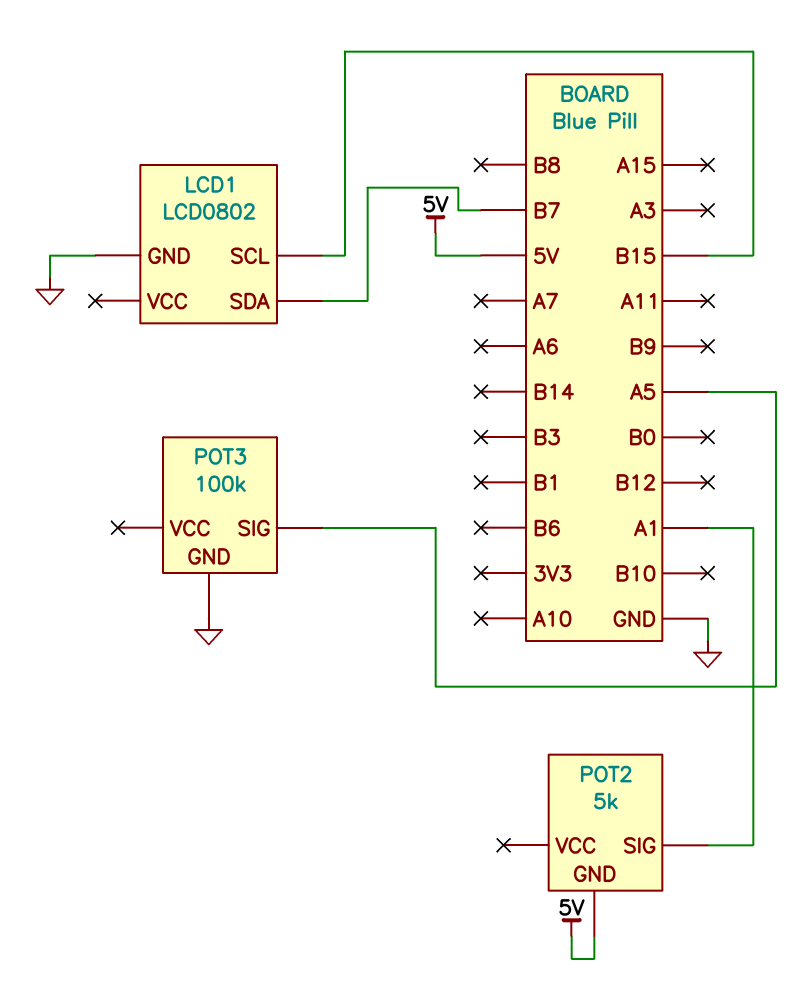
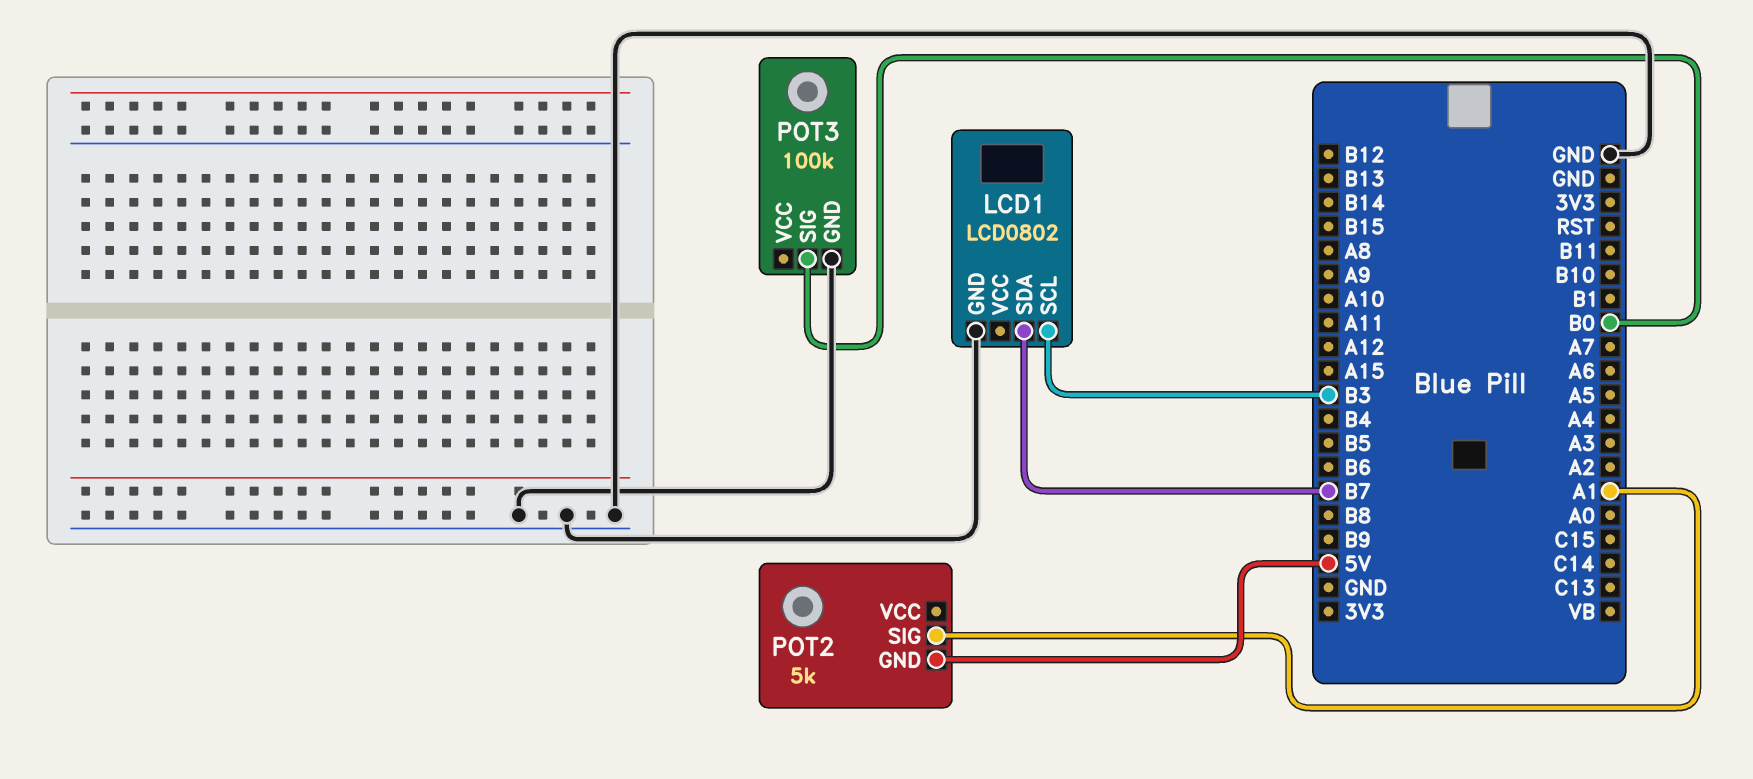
LCD1 pin SCL: B15 -> B3
POT3 pin SIG: A5 -> B0

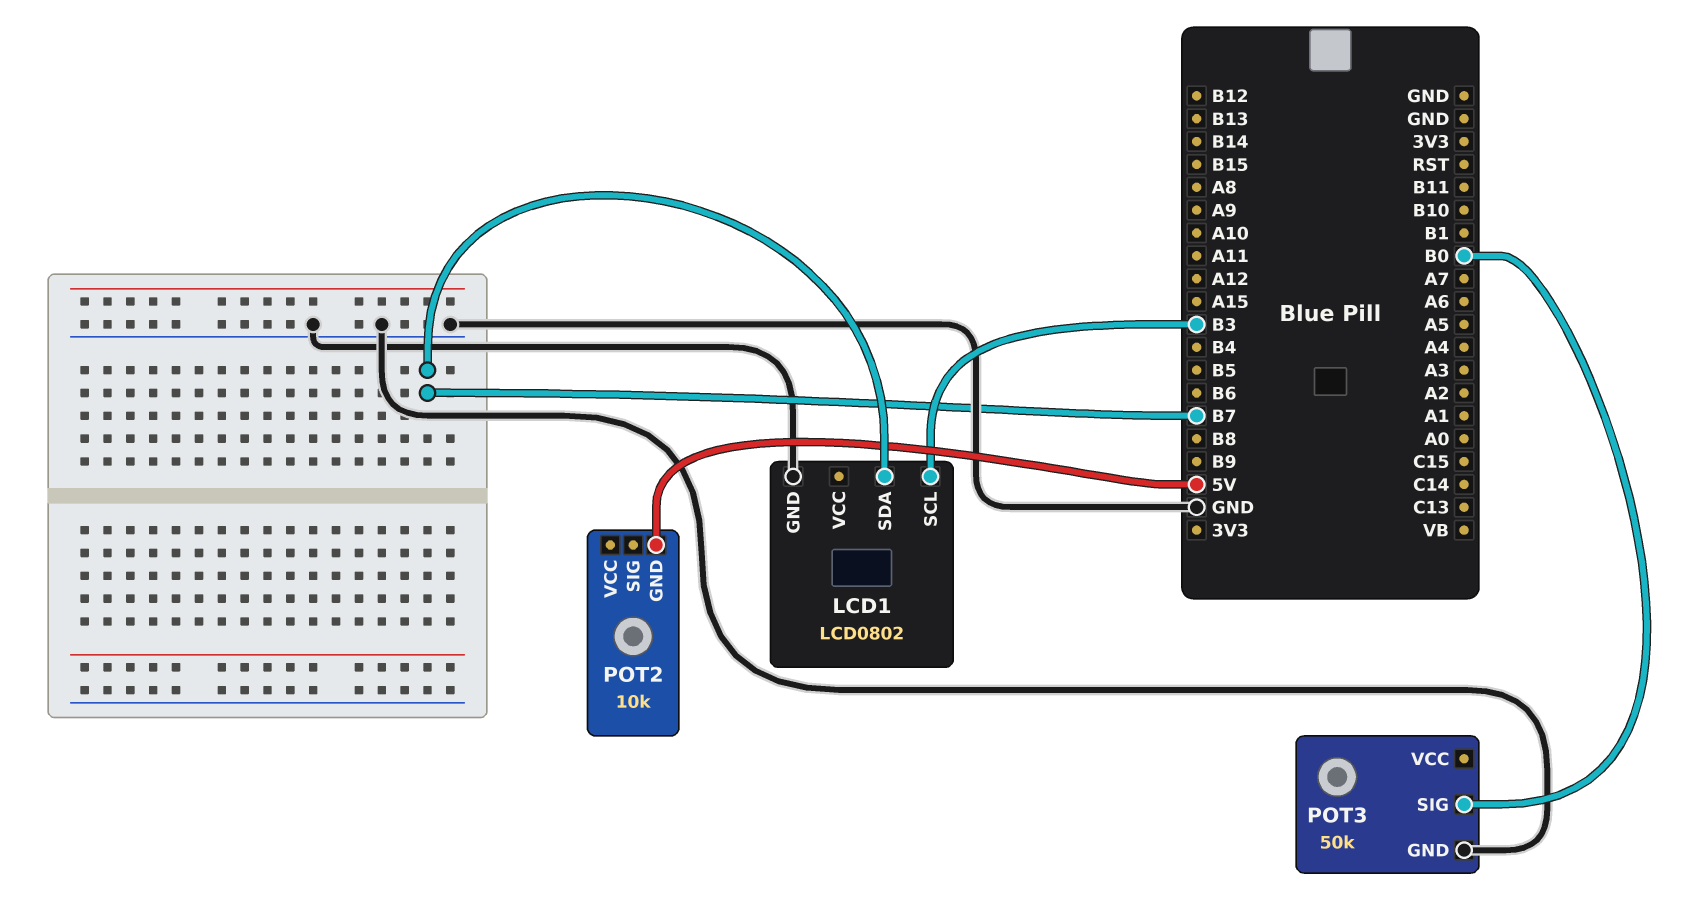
POT2: 5k -> 10k
POT2 pin SIG: A1 -> none
POT3: 100k -> 50k

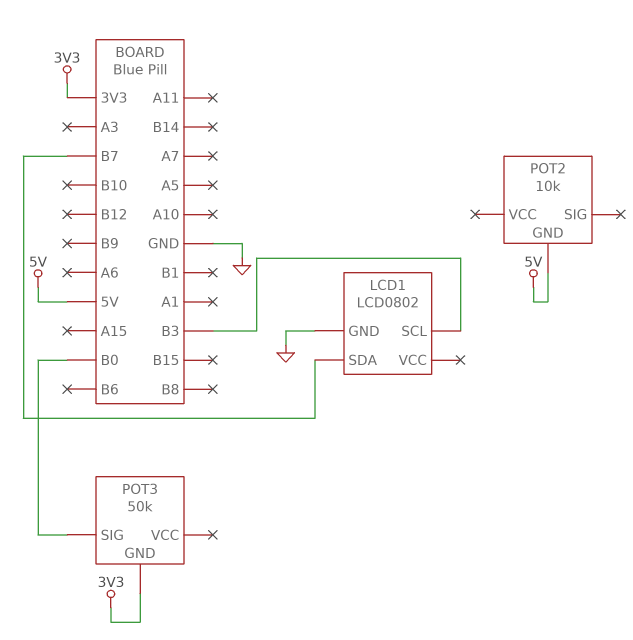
POT3 pin GND: GND -> 3V3

